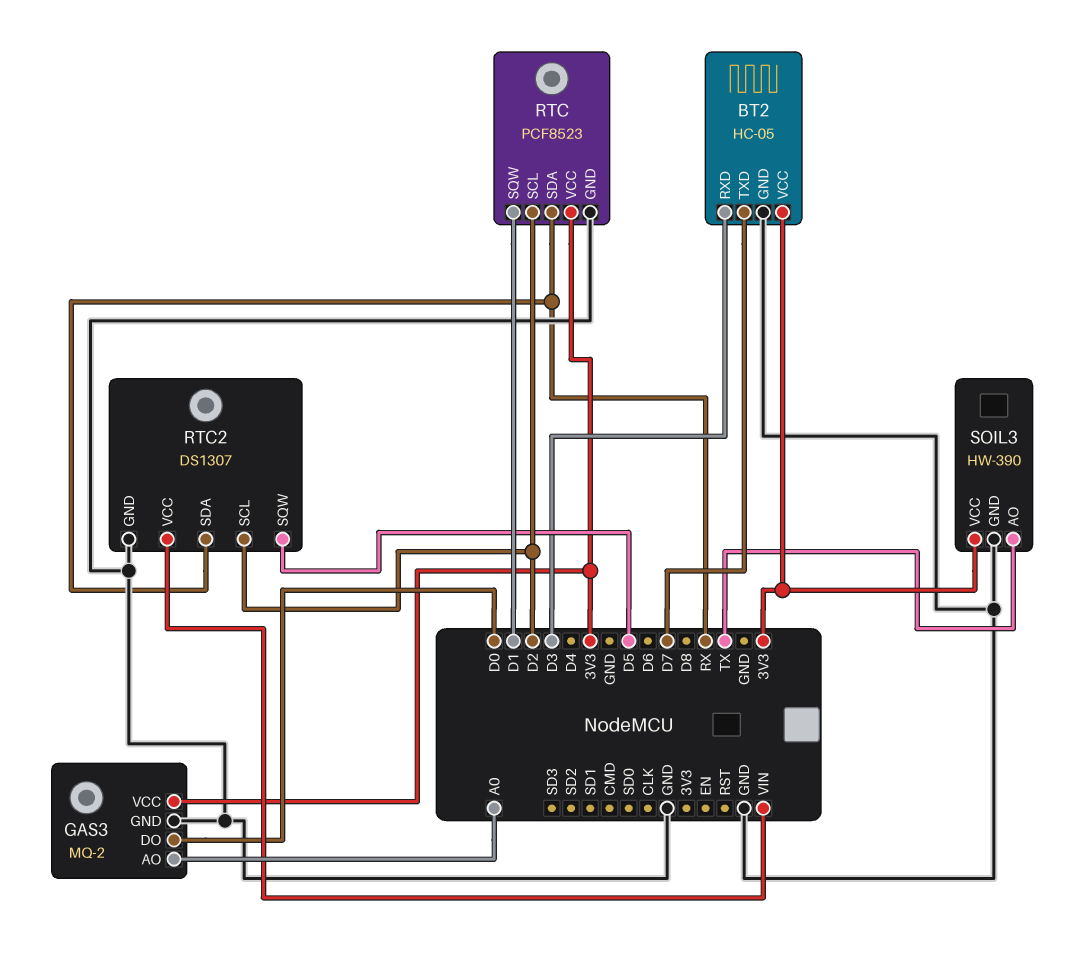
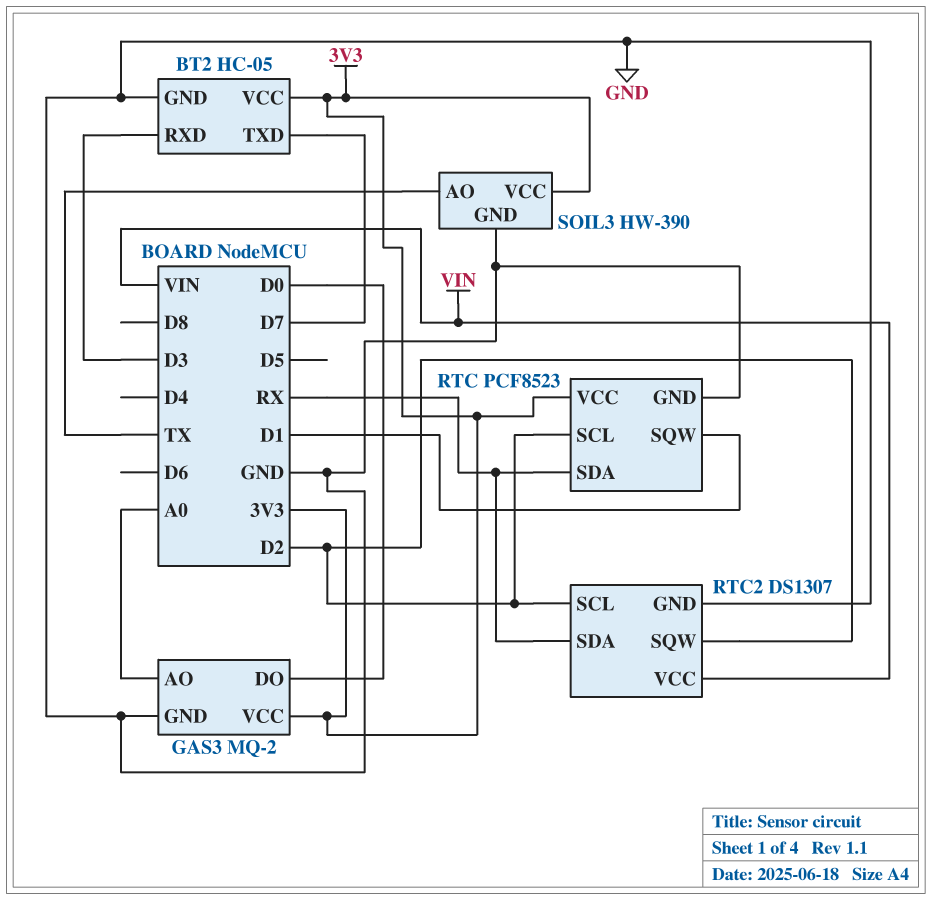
RTC2 pin SQW: D5 -> D2

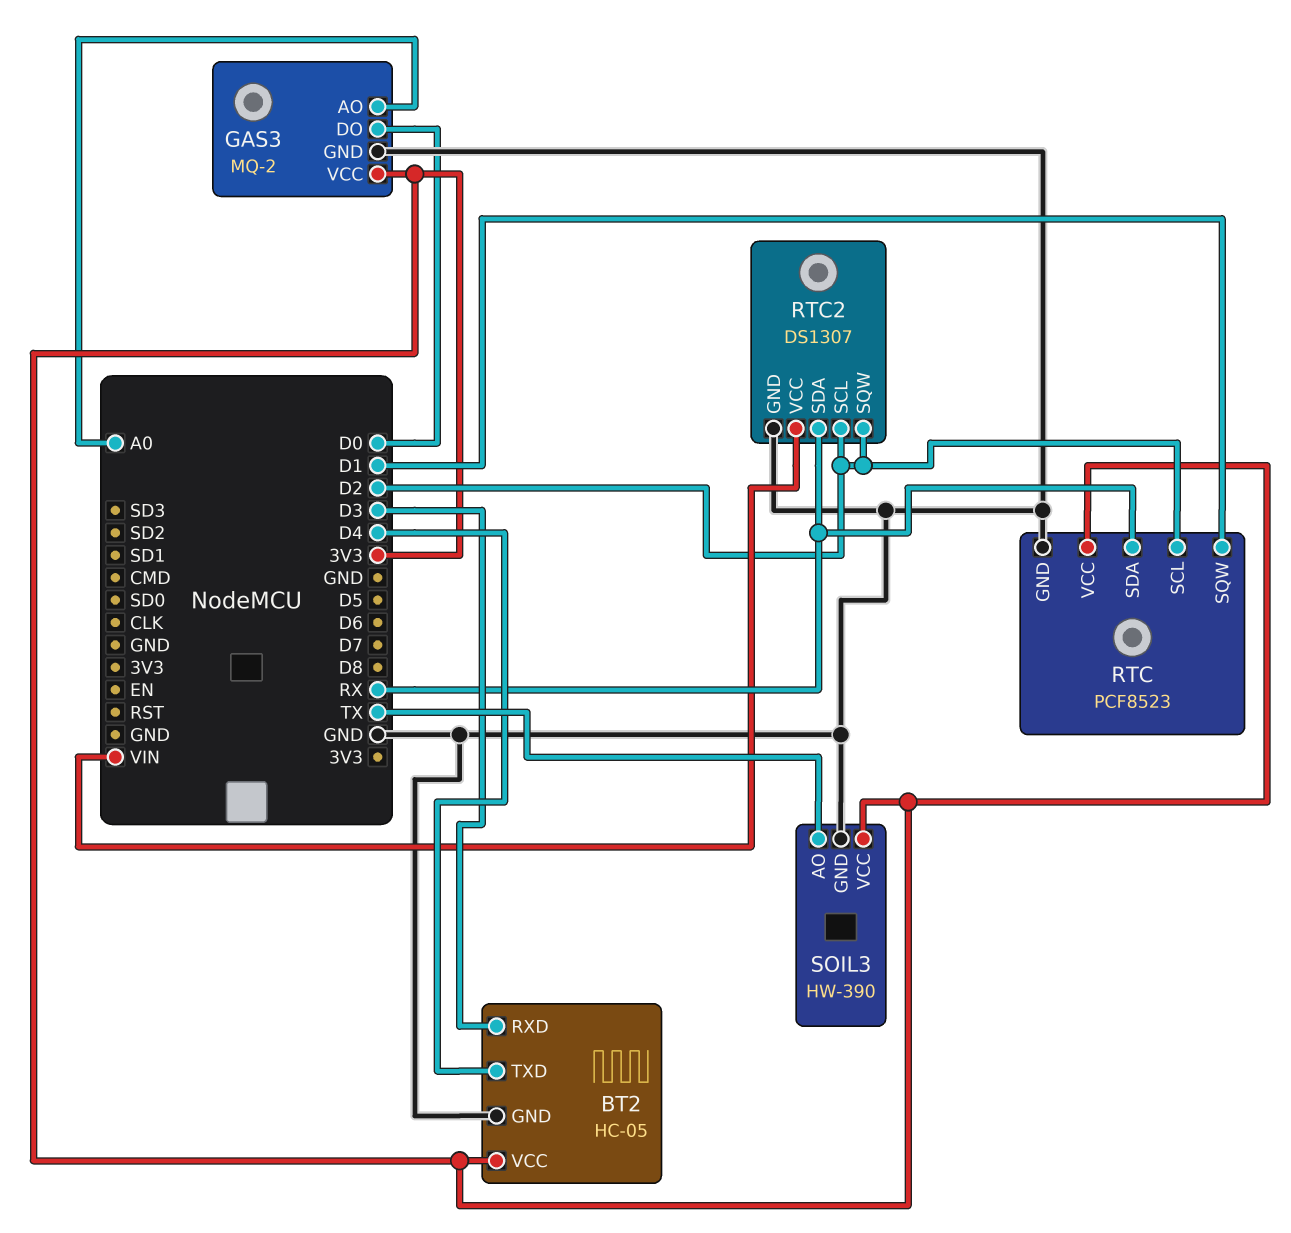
BT2 pin TXD: D7 -> D4

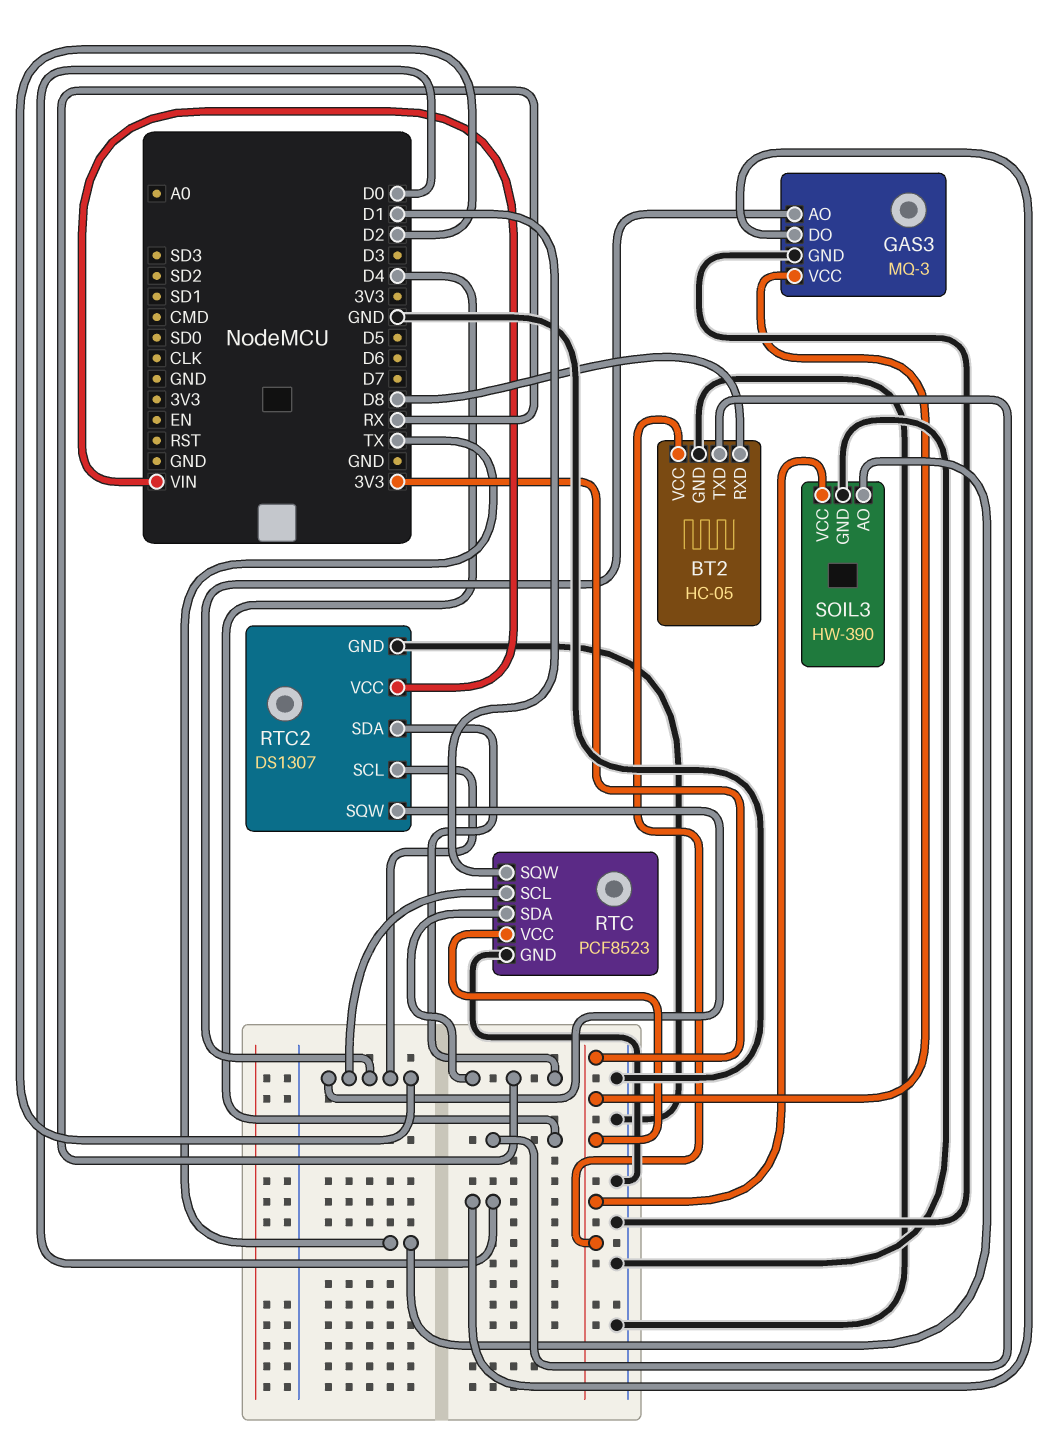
BT2 pin RXD: D3 -> D8
GAS3: MQ-2 -> MQ-3
GAS3 pin AO: A0 -> D2

